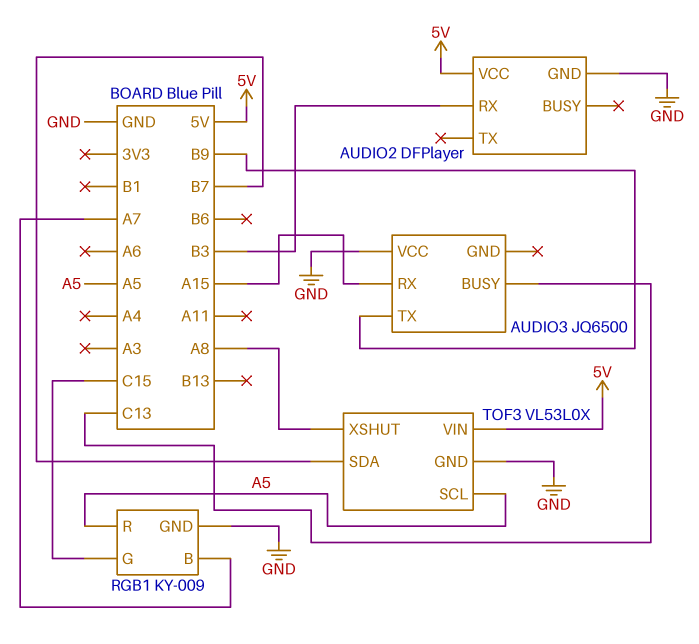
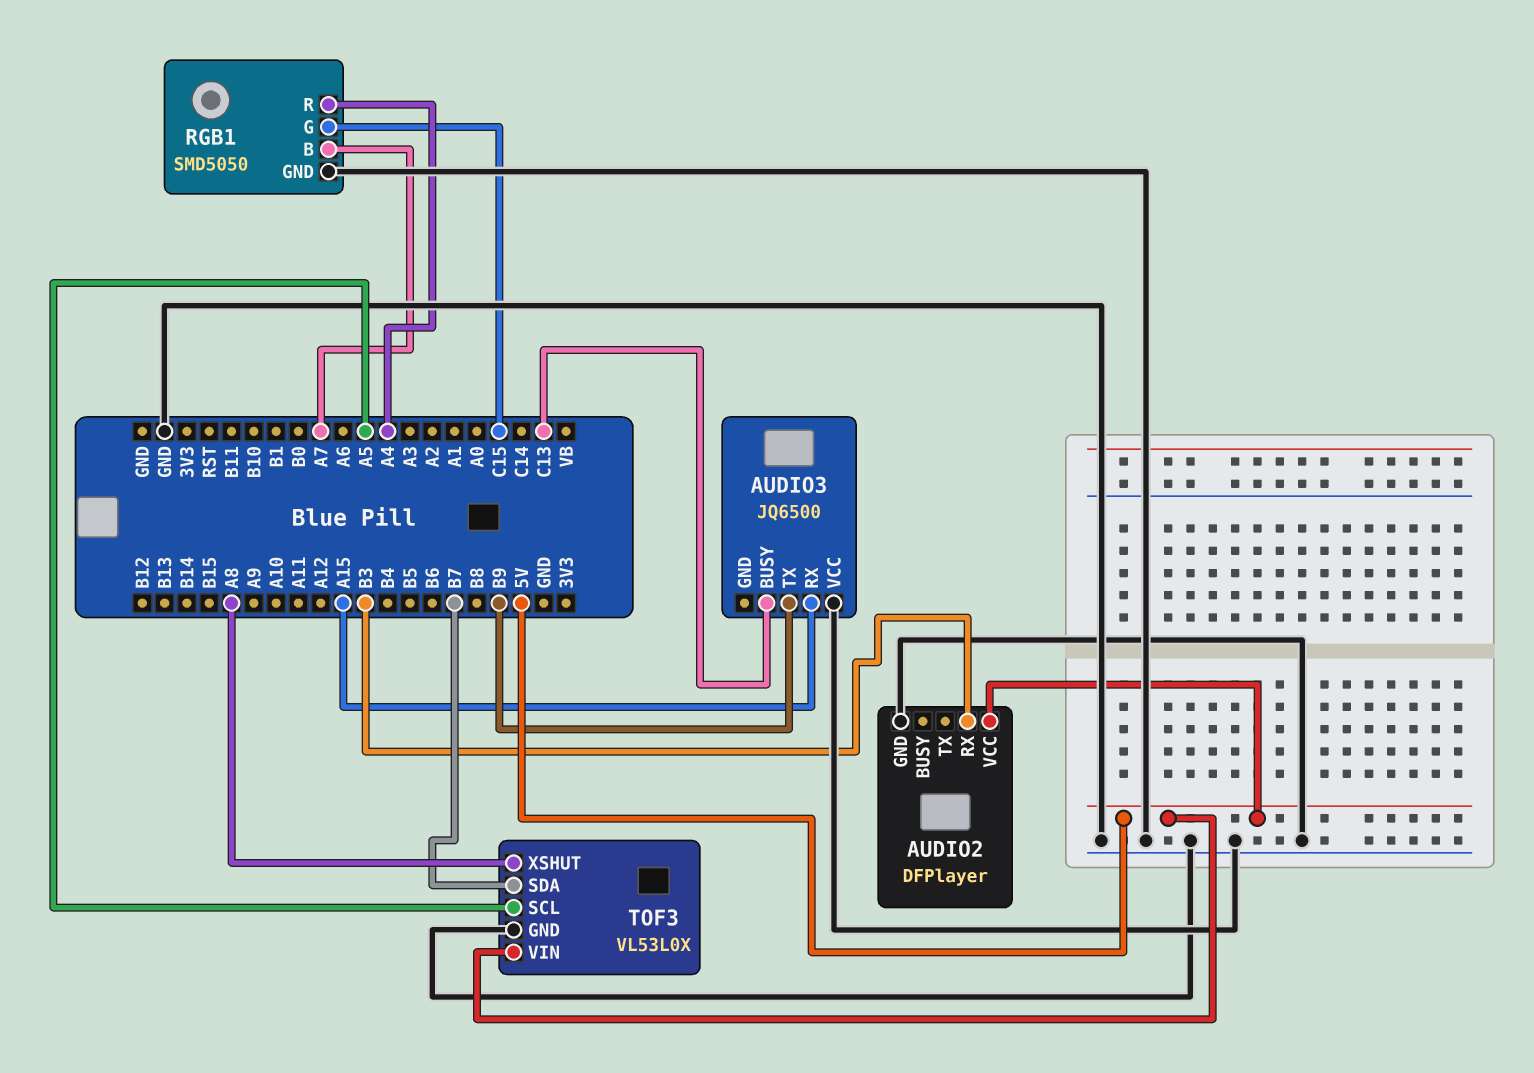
RGB1: KY-009 -> SMD5050
RGB1 pin R: A5 -> A4

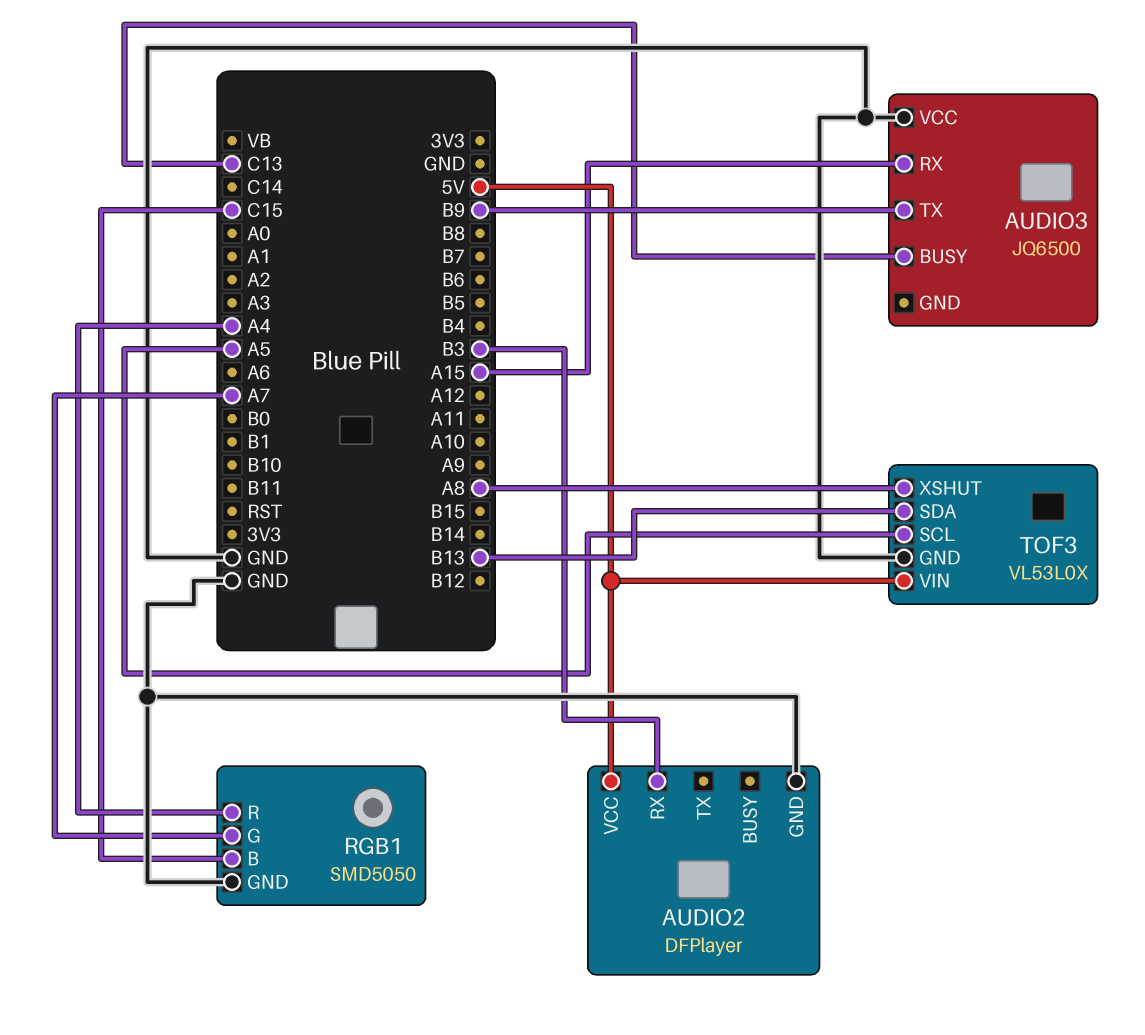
RGB1 pin B: A7 -> C15
RGB1 pin G: C15 -> A7
TOF3 pin SDA: B7 -> B13

